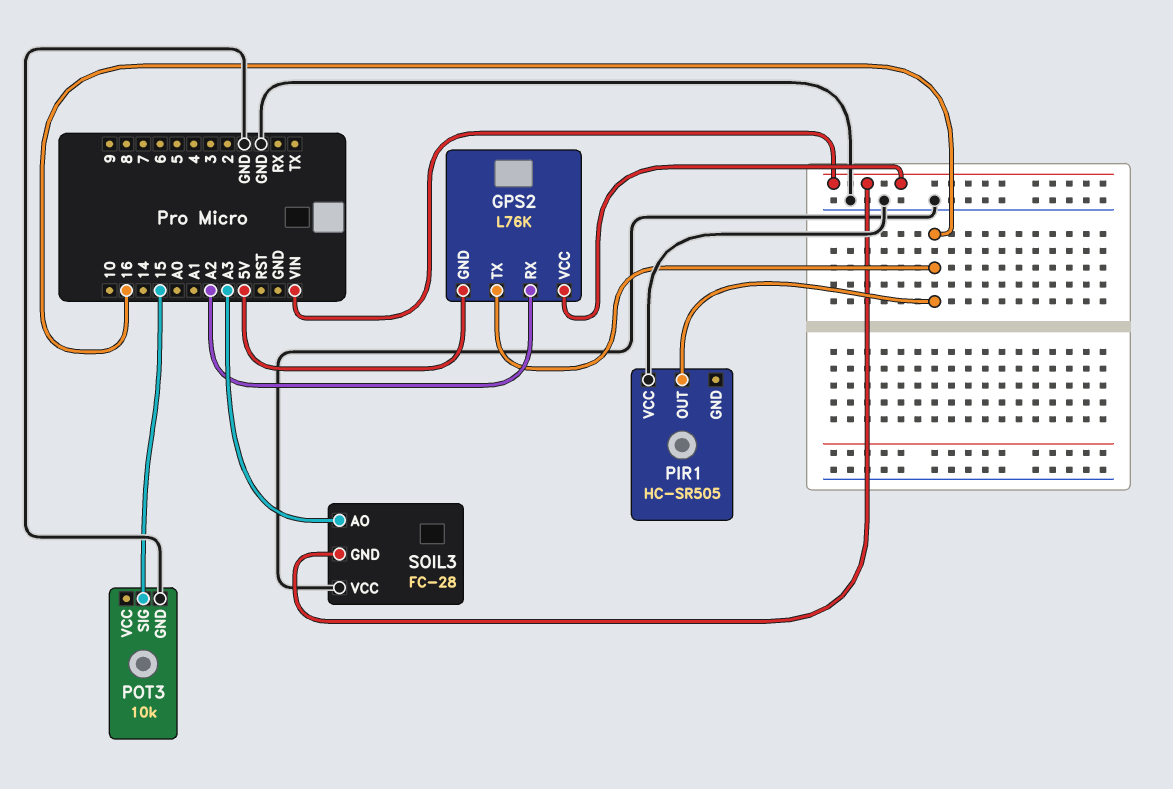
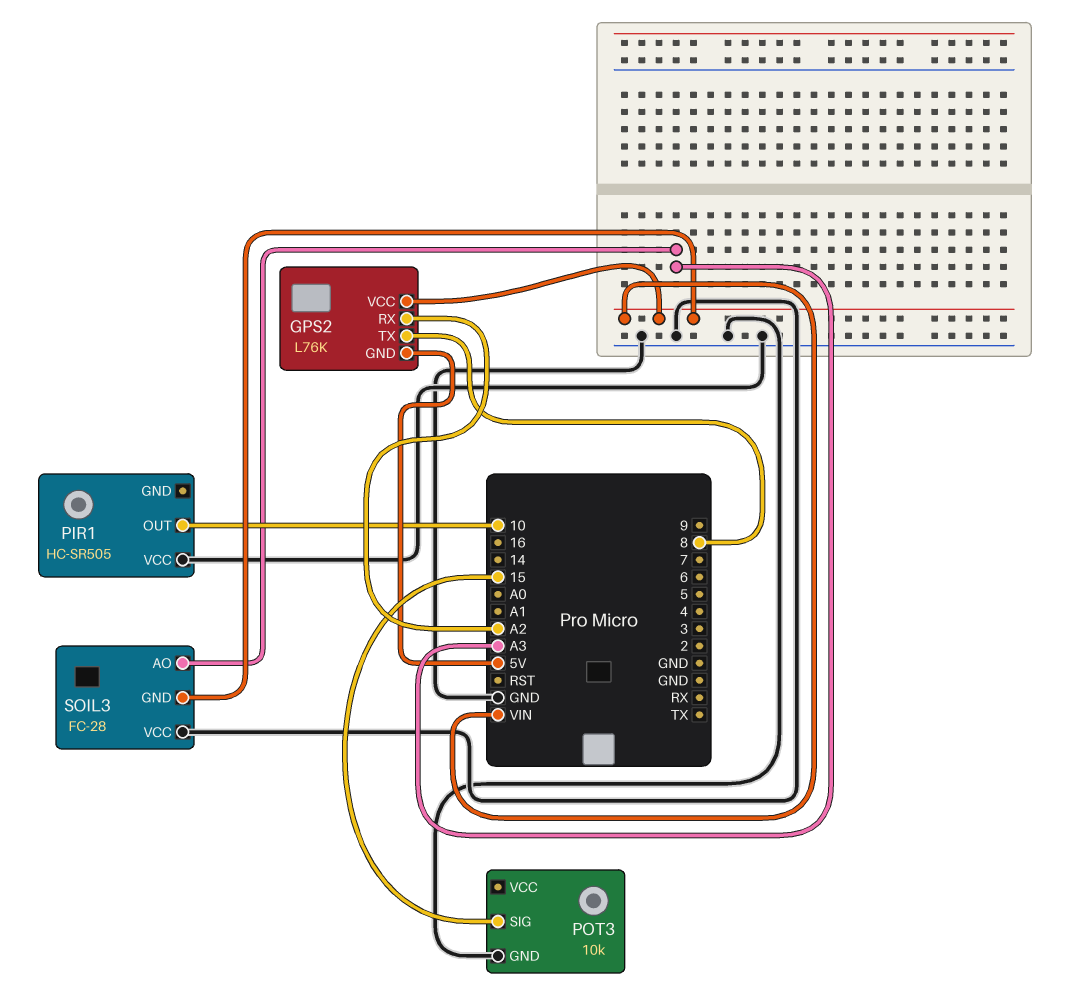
GPS2 pin TX: 16 -> 8
PIR1 pin OUT: 16 -> 10

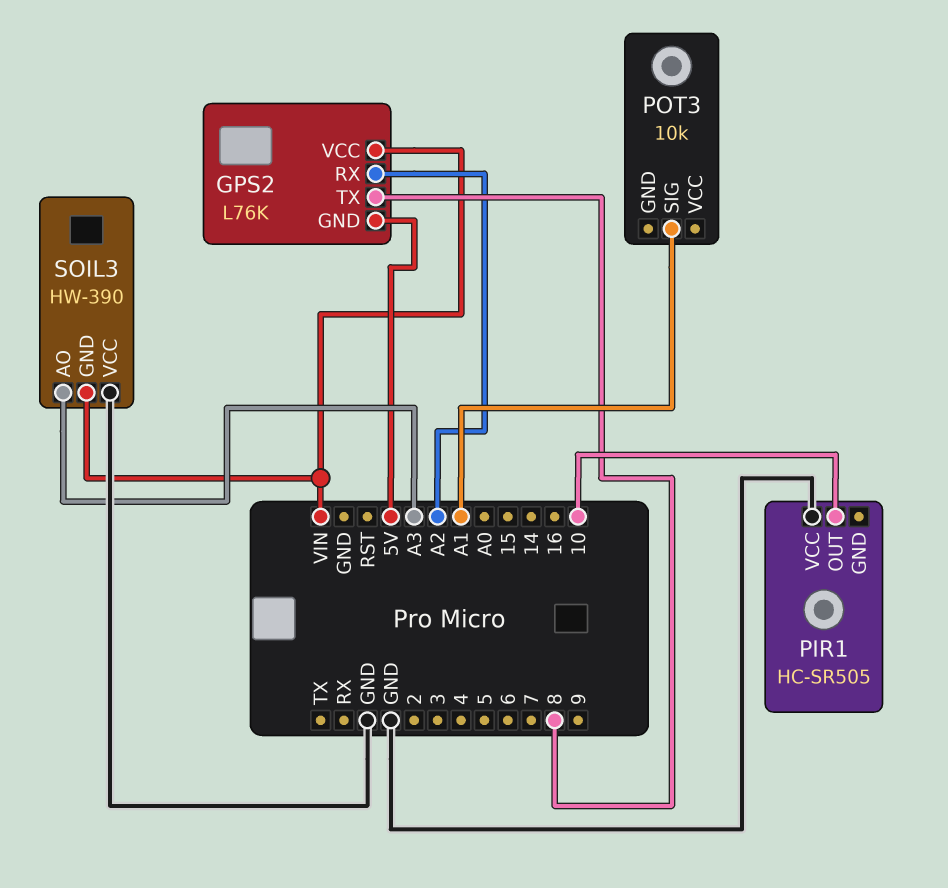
POT3 pin GND: GND -> none
POT3 pin SIG: 15 -> A1
SOIL3: FC-28 -> HW-390

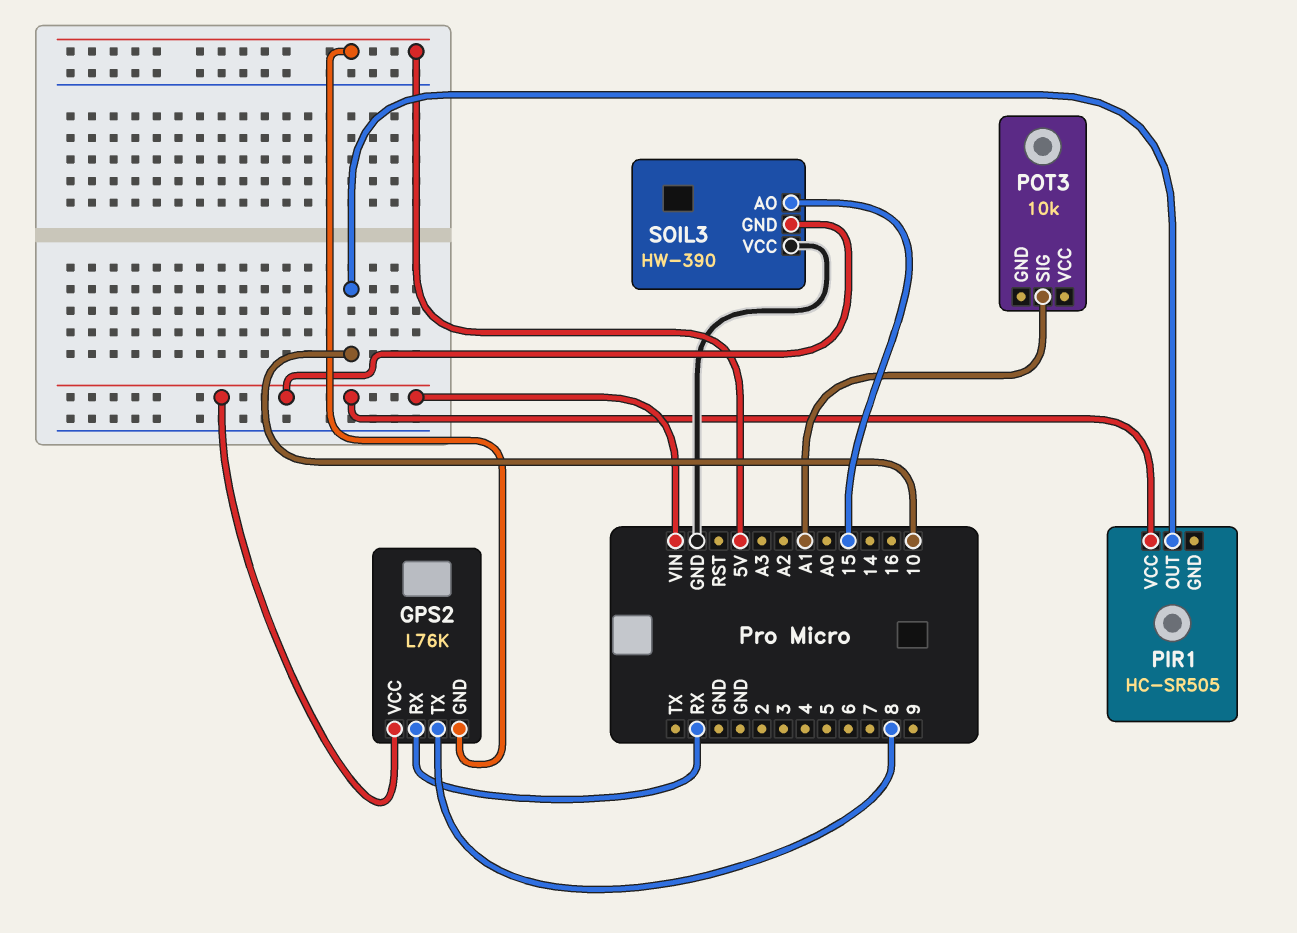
GPS2 pin RX: A2 -> RX
PIR1 pin VCC: GND -> VIN
SOIL3 pin AO: A3 -> 15

